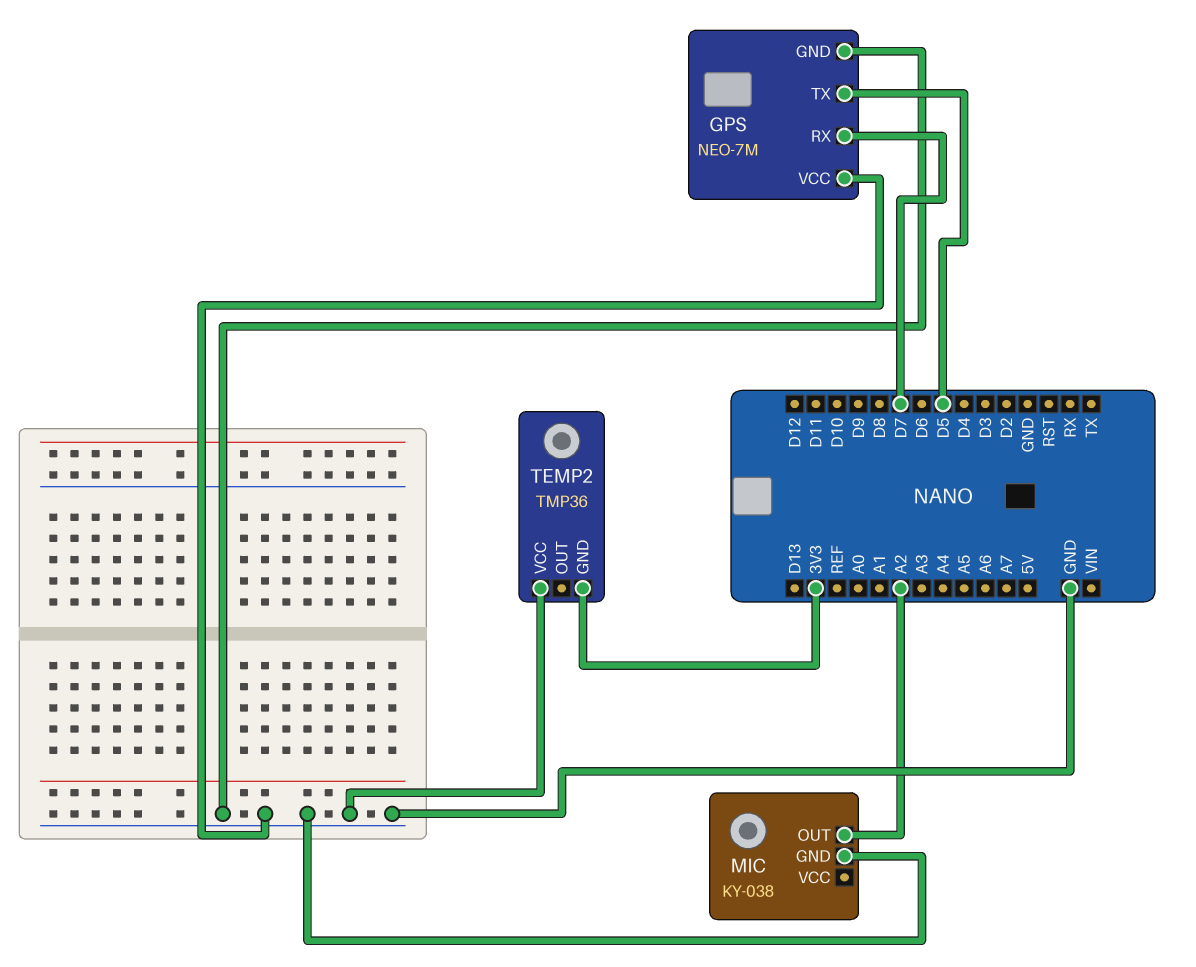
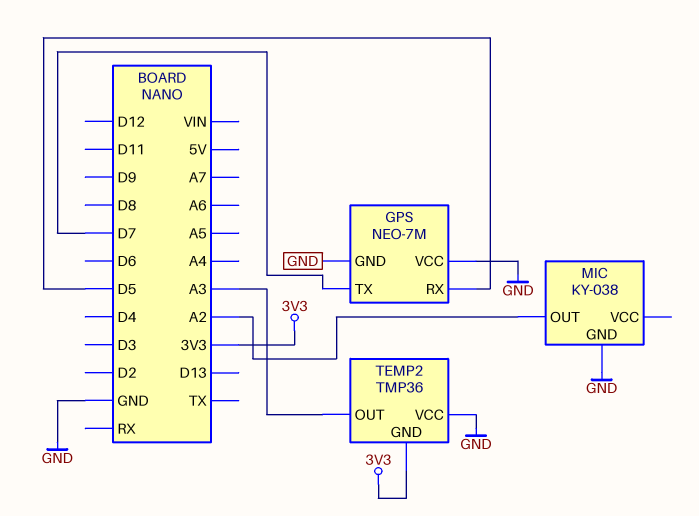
GPS pin RX: D7 -> D5
GPS pin TX: D5 -> D7
TEMP2 pin OUT: none -> A3

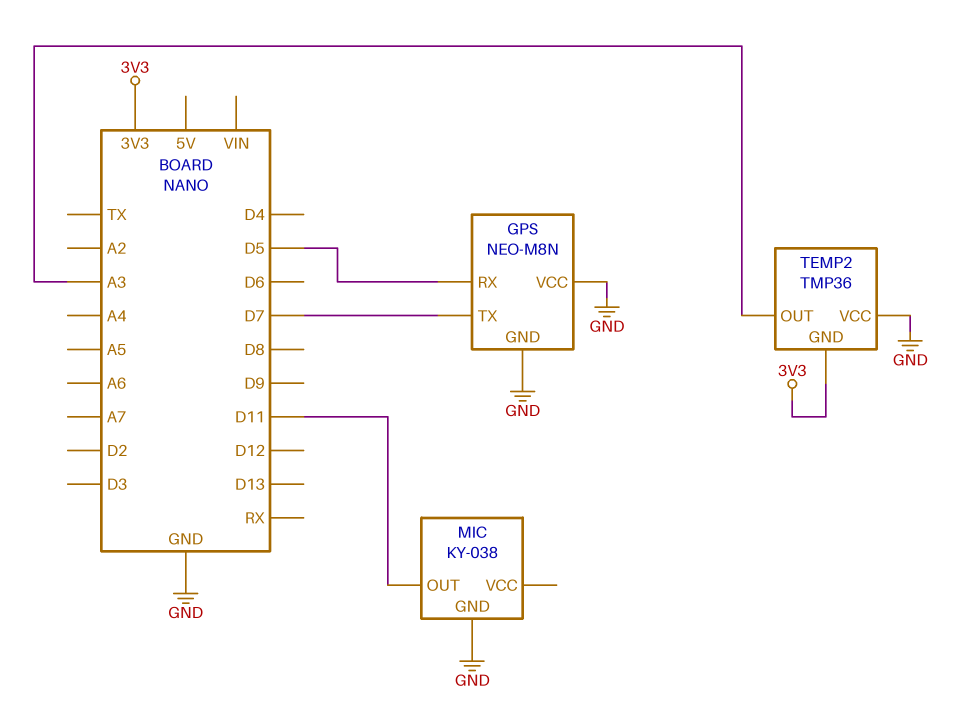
GPS: NEO-7M -> NEO-M8N
MIC pin OUT: A2 -> D11

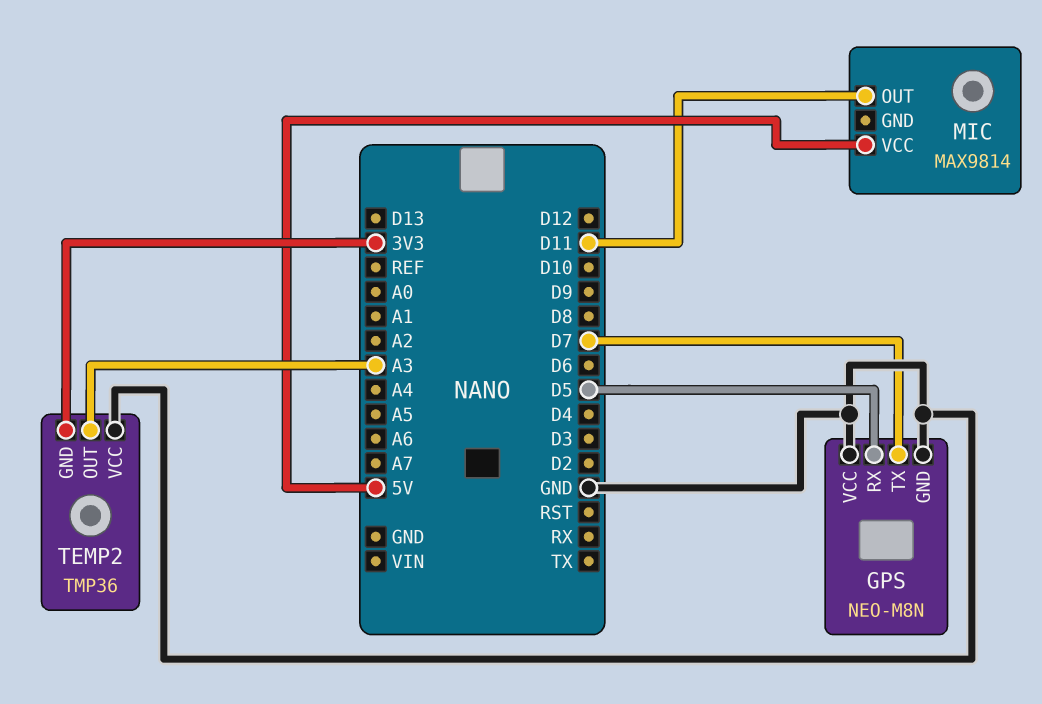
MIC: KY-038 -> MAX9814
MIC pin GND: GND -> none
MIC pin VCC: none -> 5V

